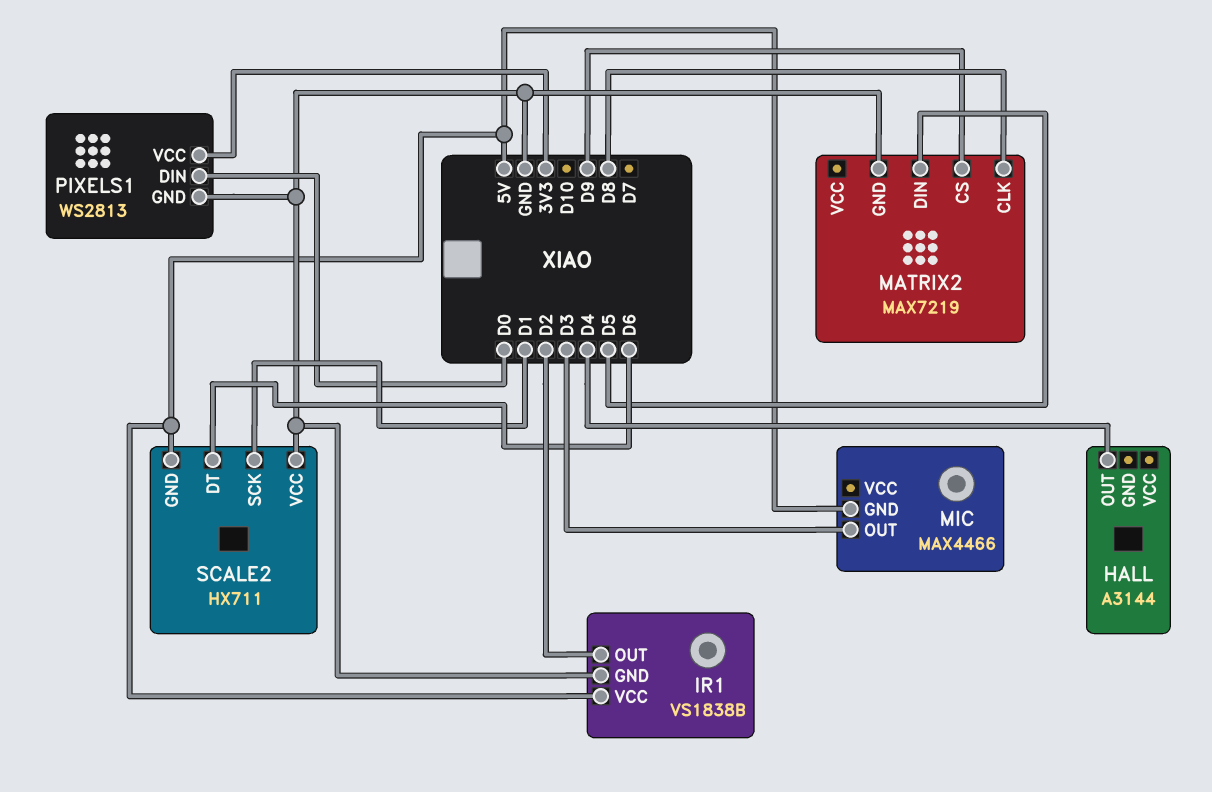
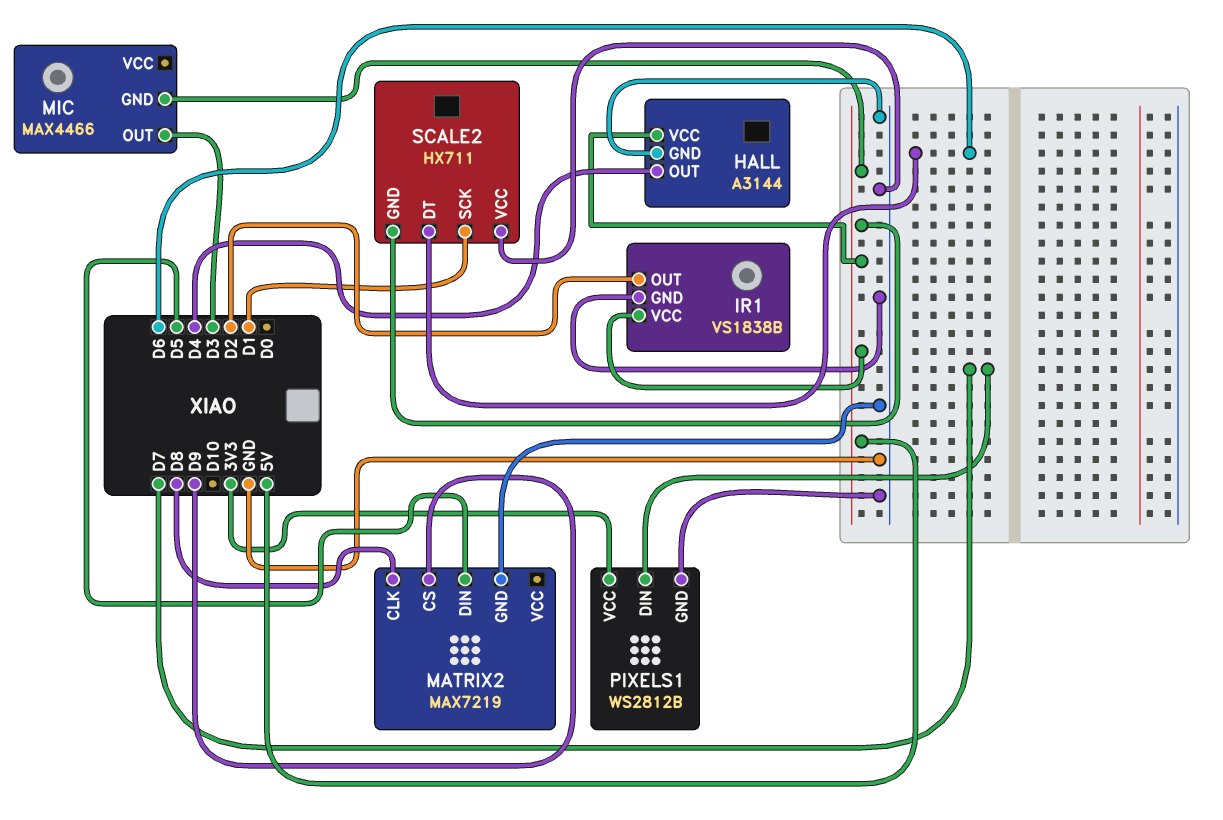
HALL pin GND: none -> GND
HALL pin VCC: none -> 5V
PIXELS1: WS2813 -> WS2812B
PIXELS1 pin DIN: D0 -> D7

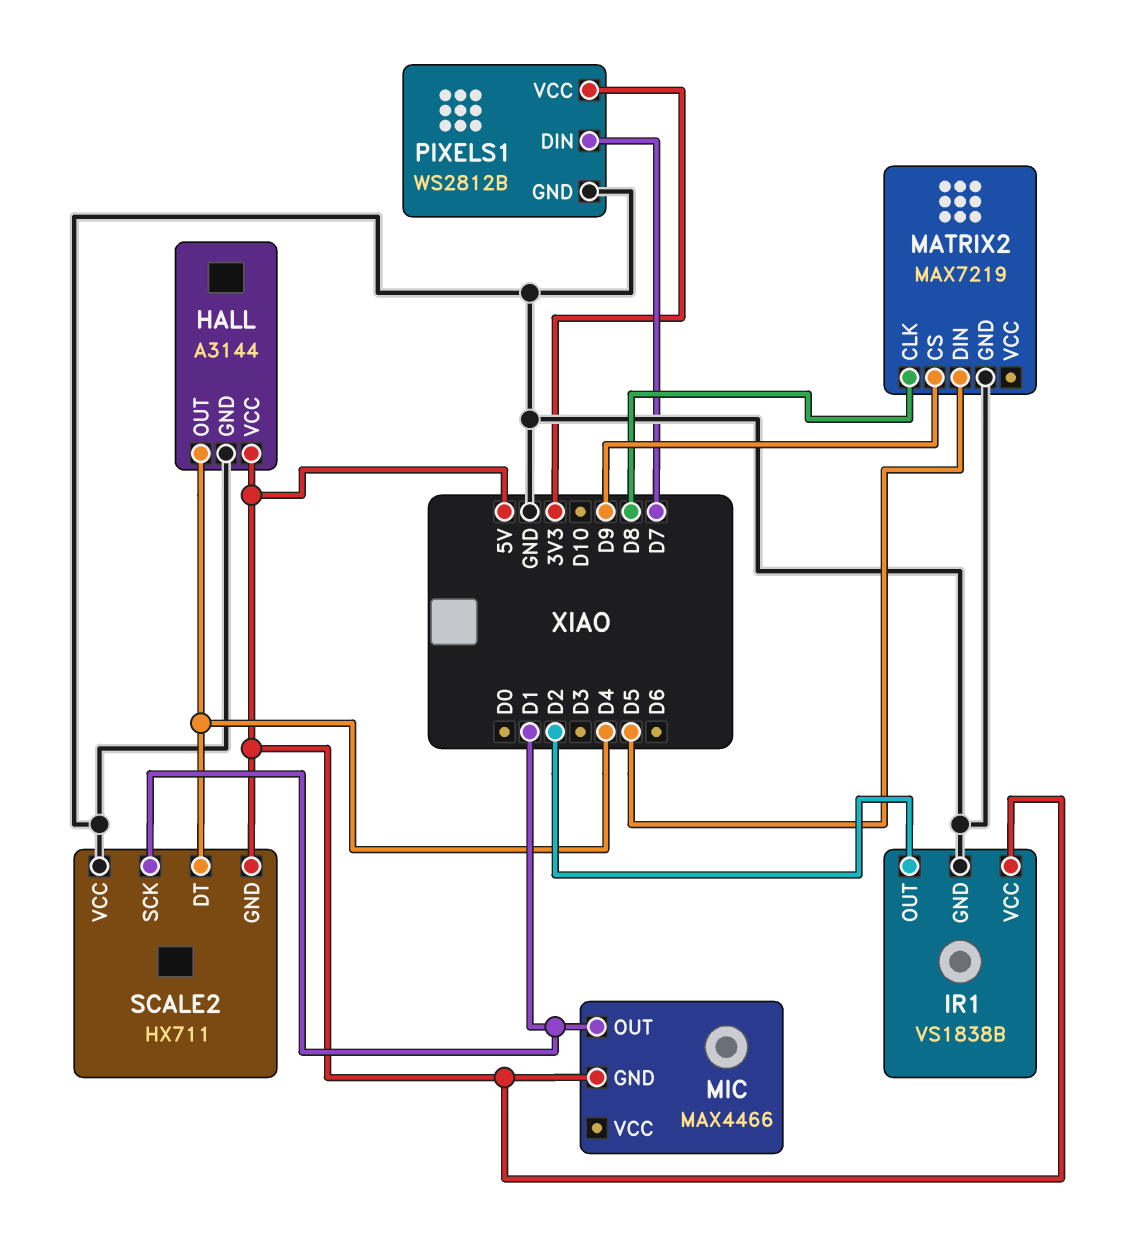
MIC pin OUT: D3 -> D1
SCALE2 pin DT: D6 -> D4

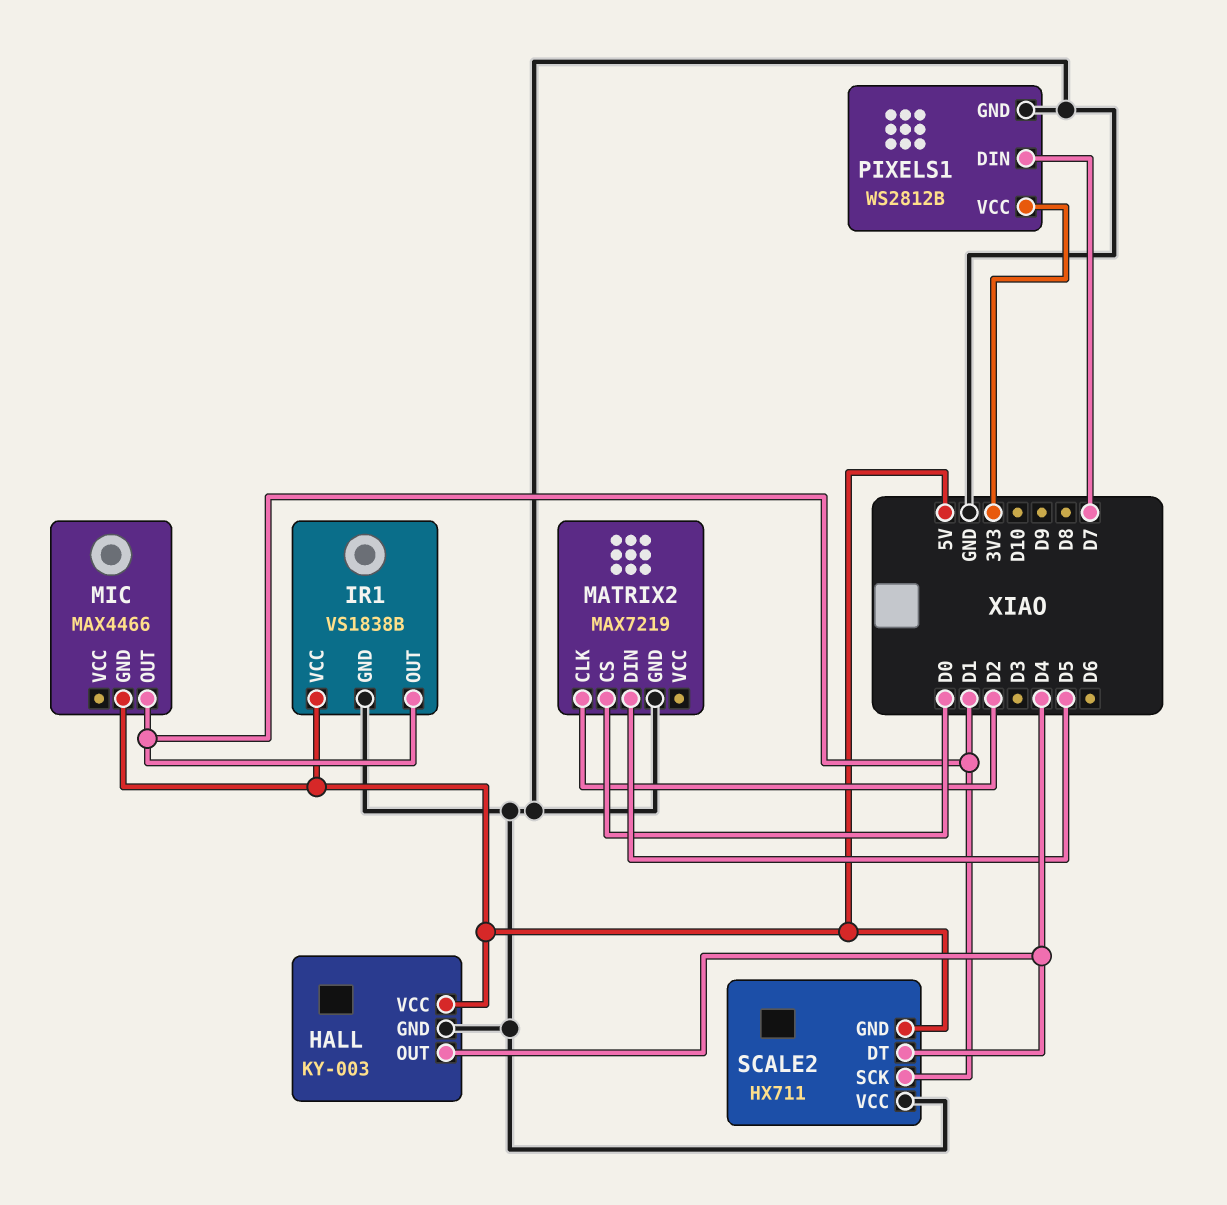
HALL: A3144 -> KY-003
IR1 pin OUT: D2 -> D1
MATRIX2 pin CLK: D8 -> D2
MATRIX2 pin CS: D9 -> D0

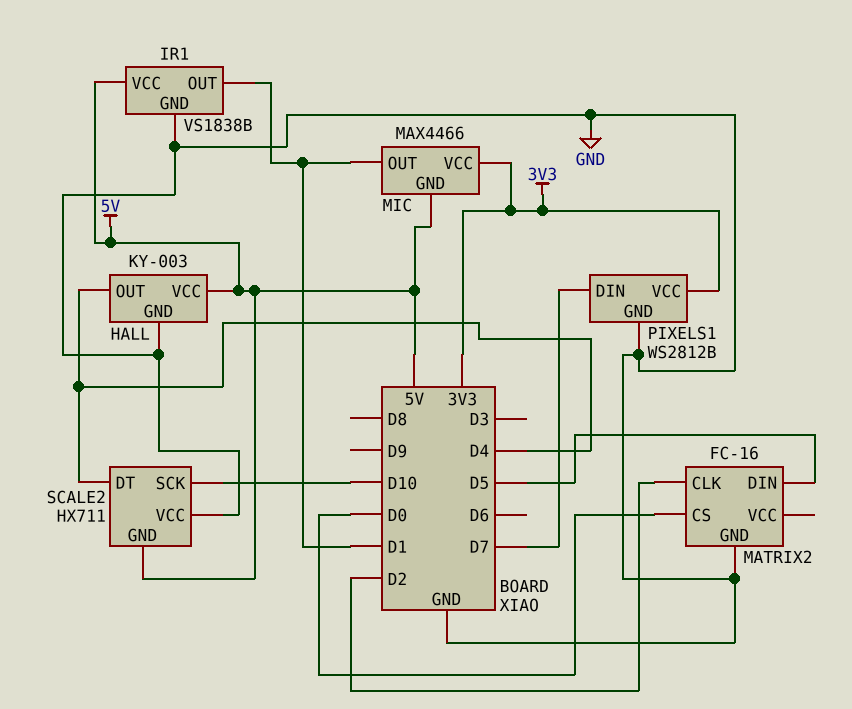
MATRIX2: MAX7219 -> FC-16
MIC pin VCC: none -> 3V3
SCALE2 pin SCK: D1 -> D10

